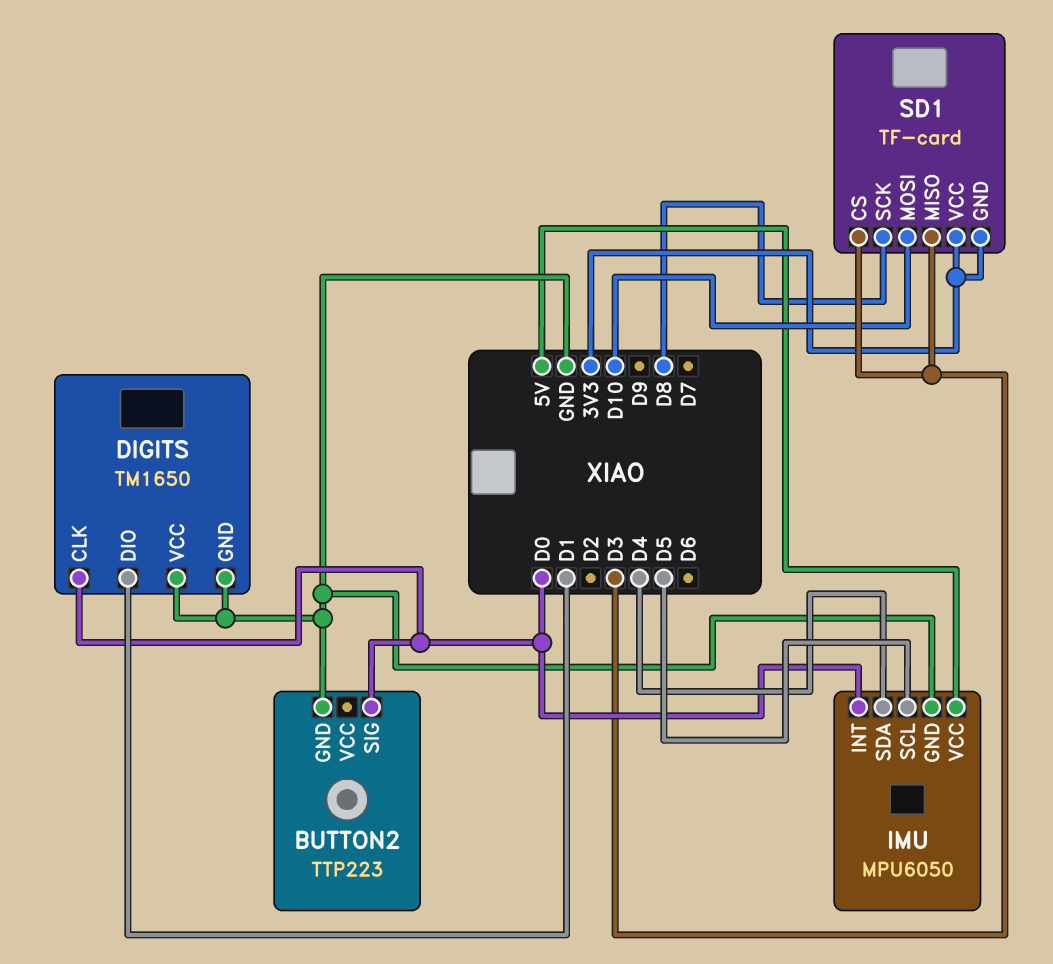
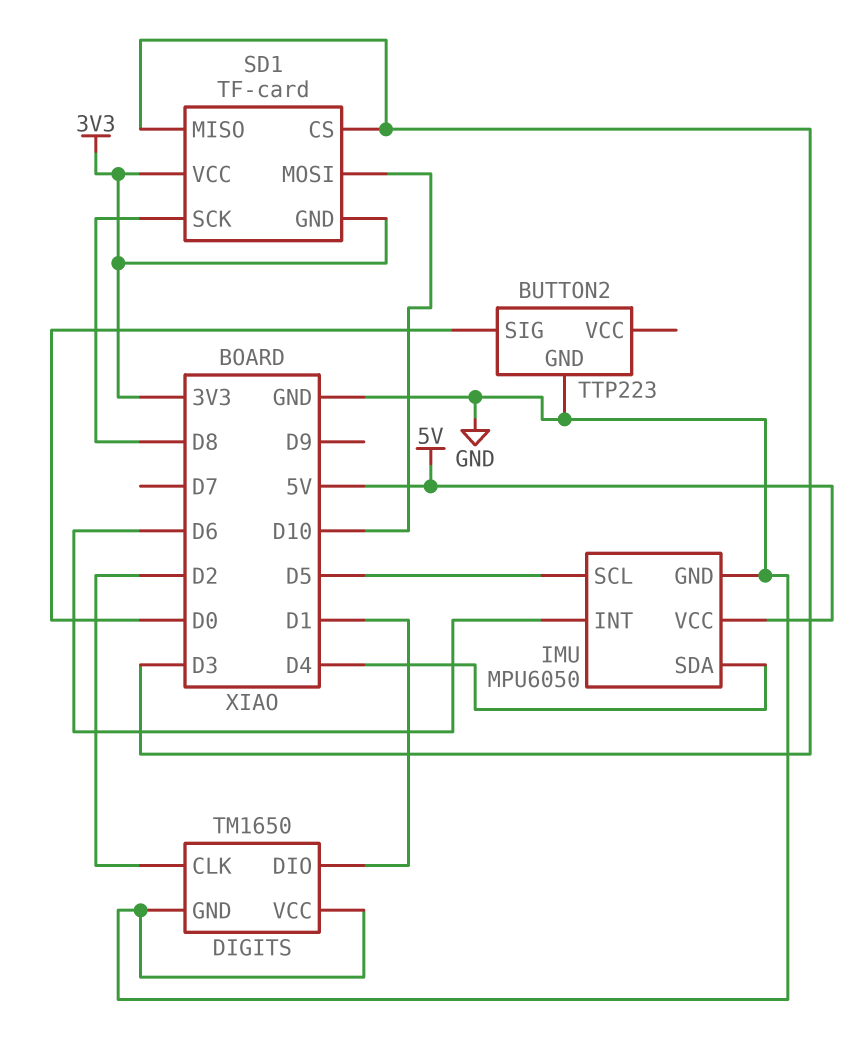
DIGITS pin CLK: D0 -> D2
IMU pin INT: D0 -> D6

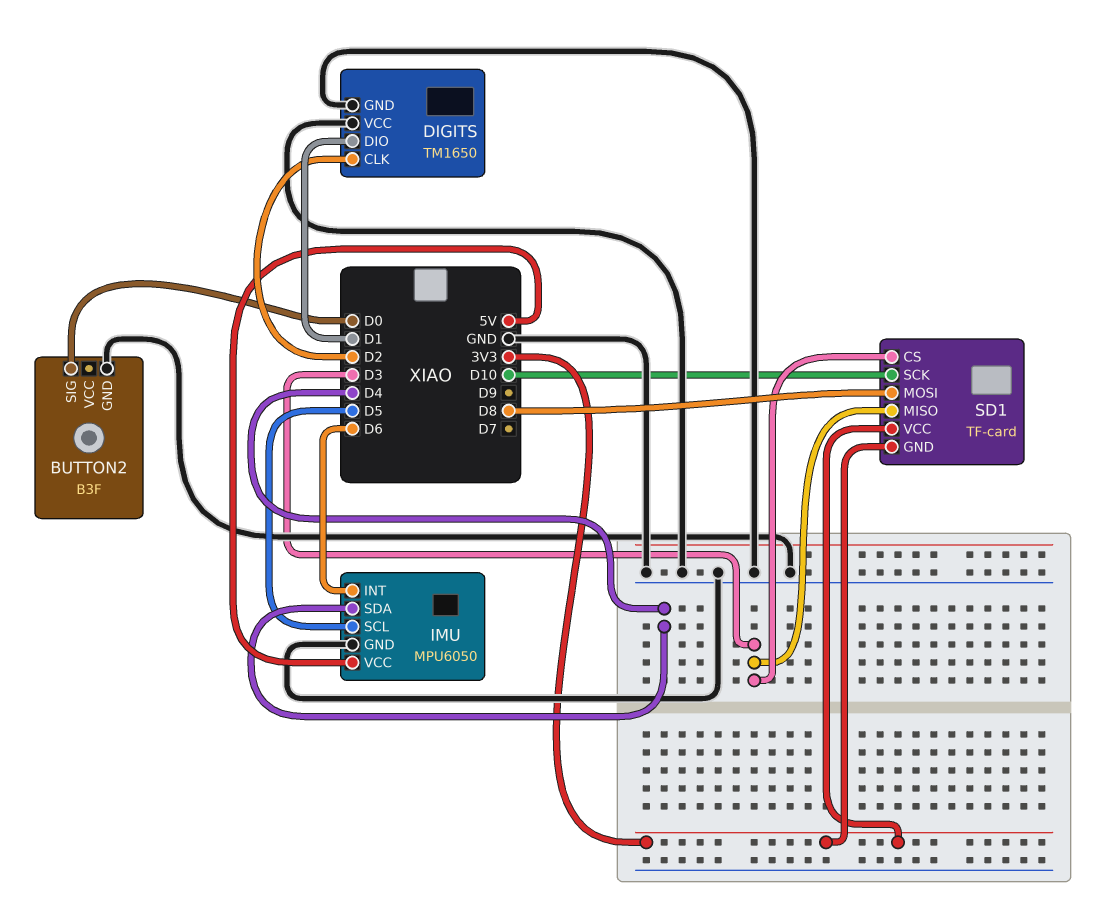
BUTTON2: TTP223 -> B3F
SD1 pin MOSI: D10 -> D8
SD1 pin SCK: D8 -> D10

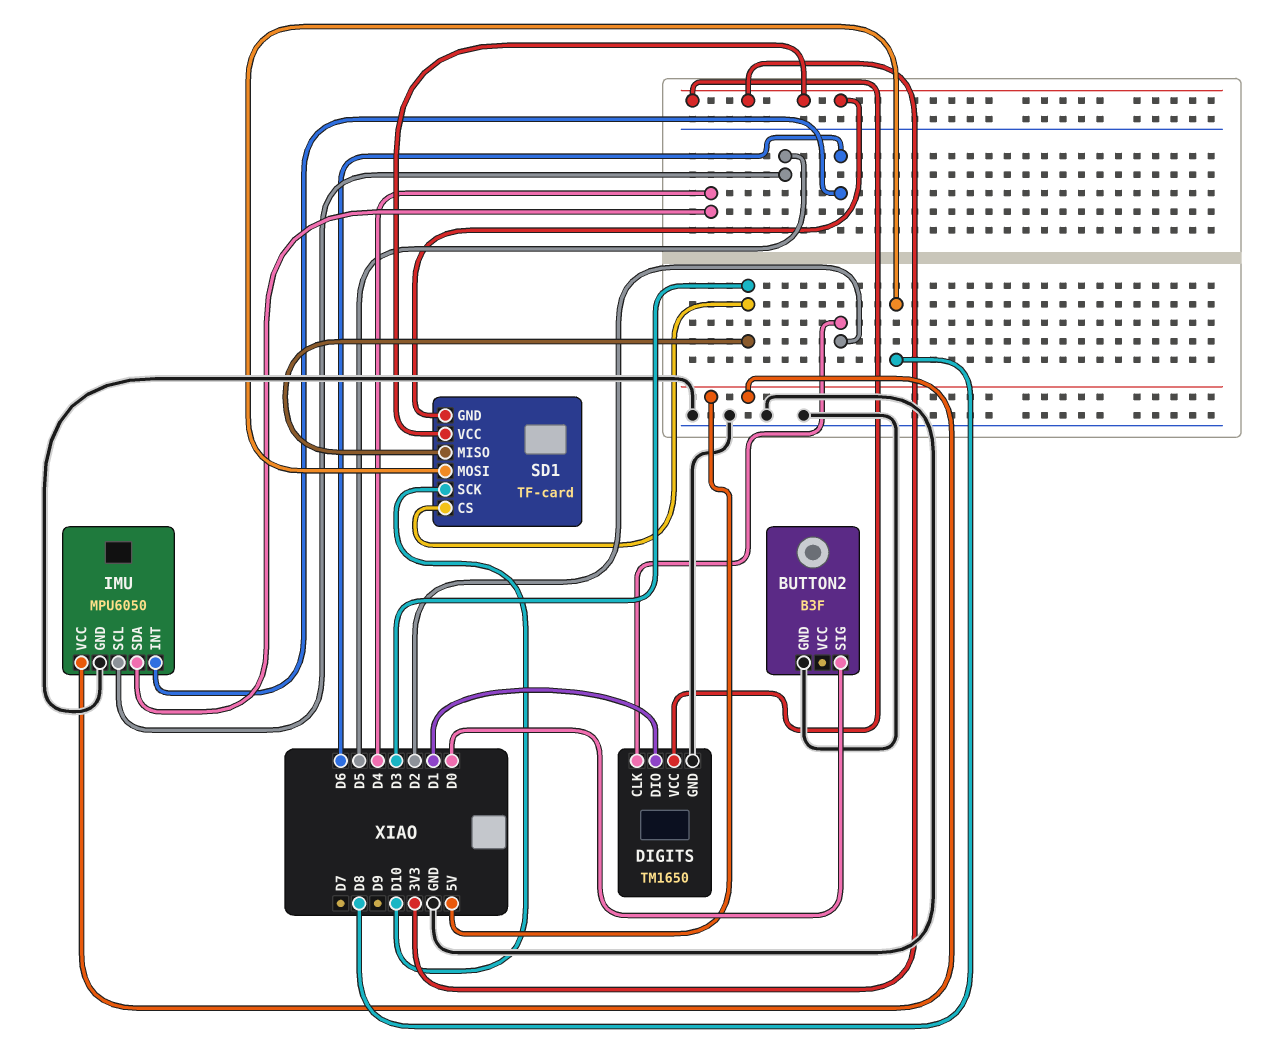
DIGITS pin VCC: GND -> 3V3

